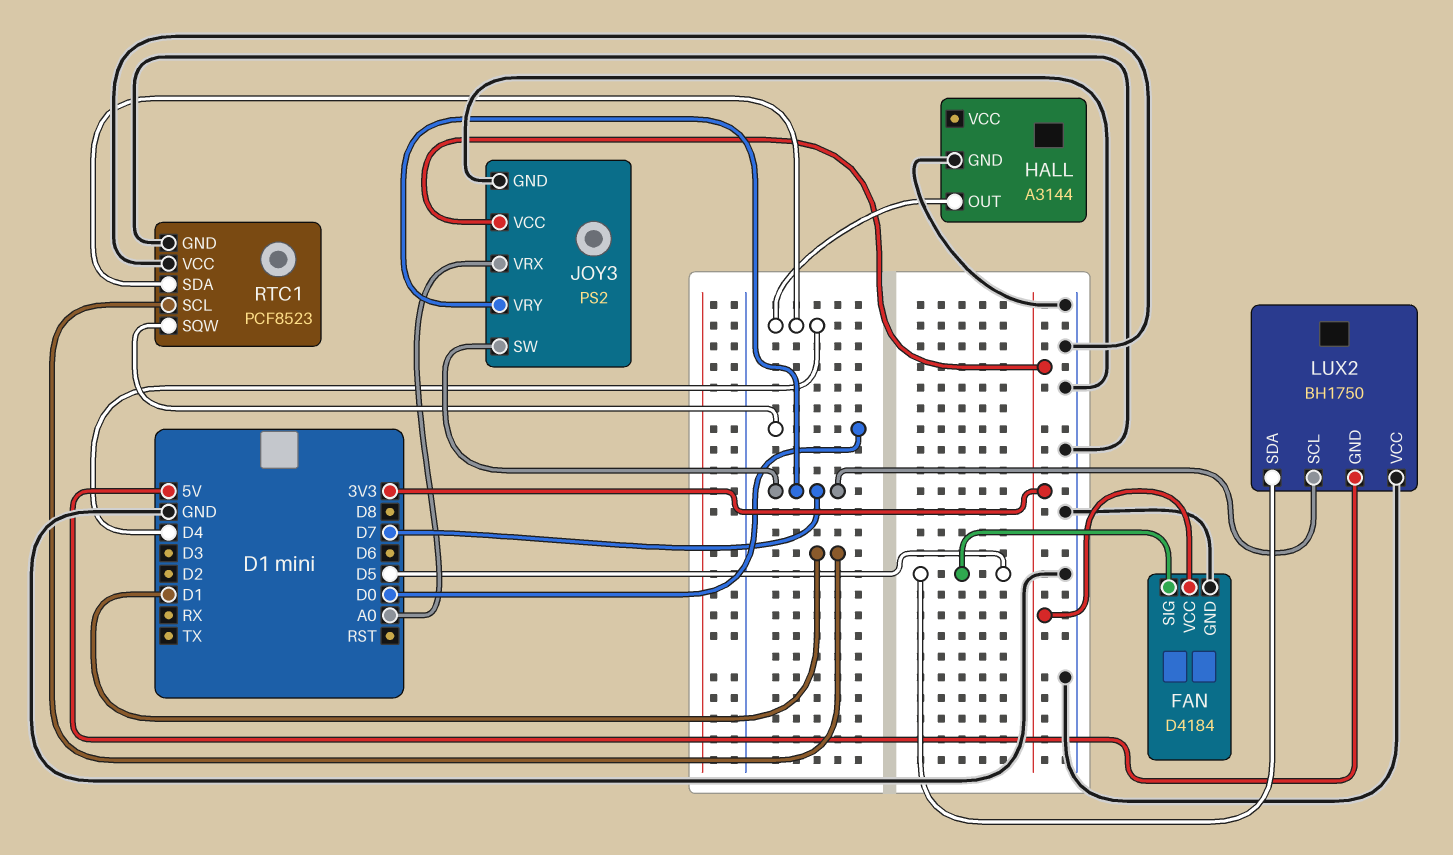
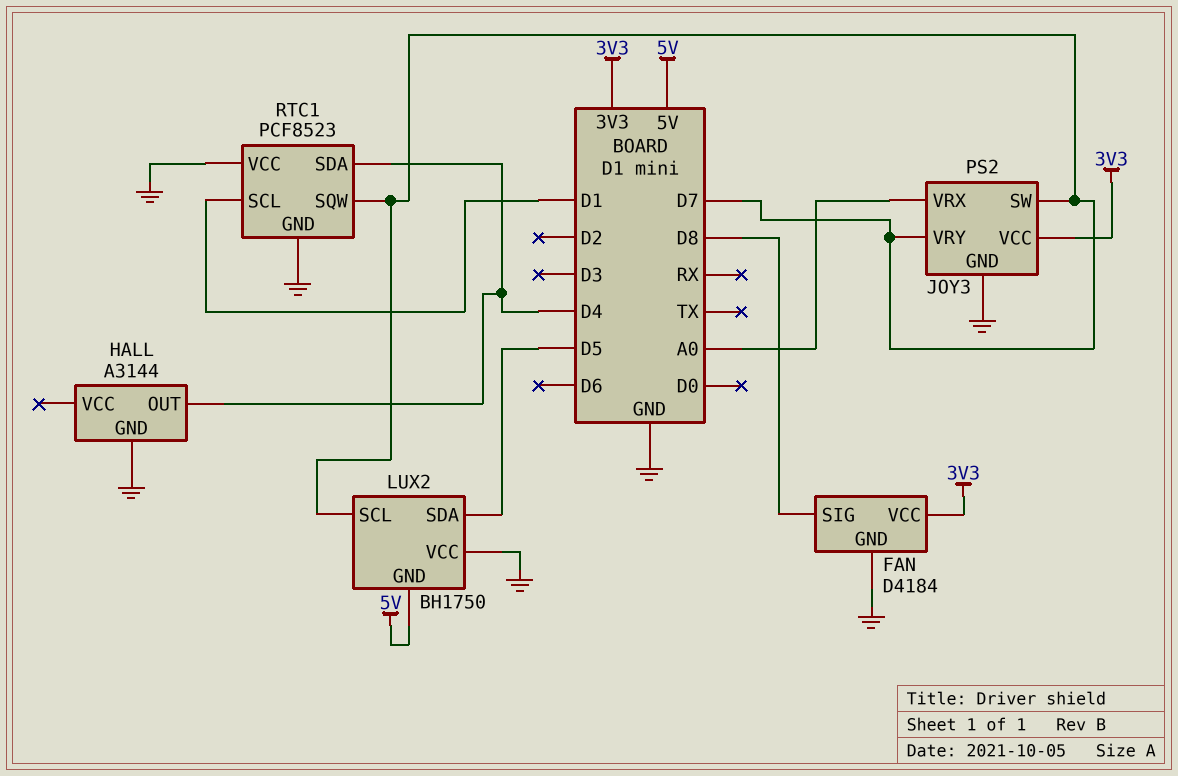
FAN pin SIG: D5 -> D8
RTC1 pin SQW: D0 -> D7

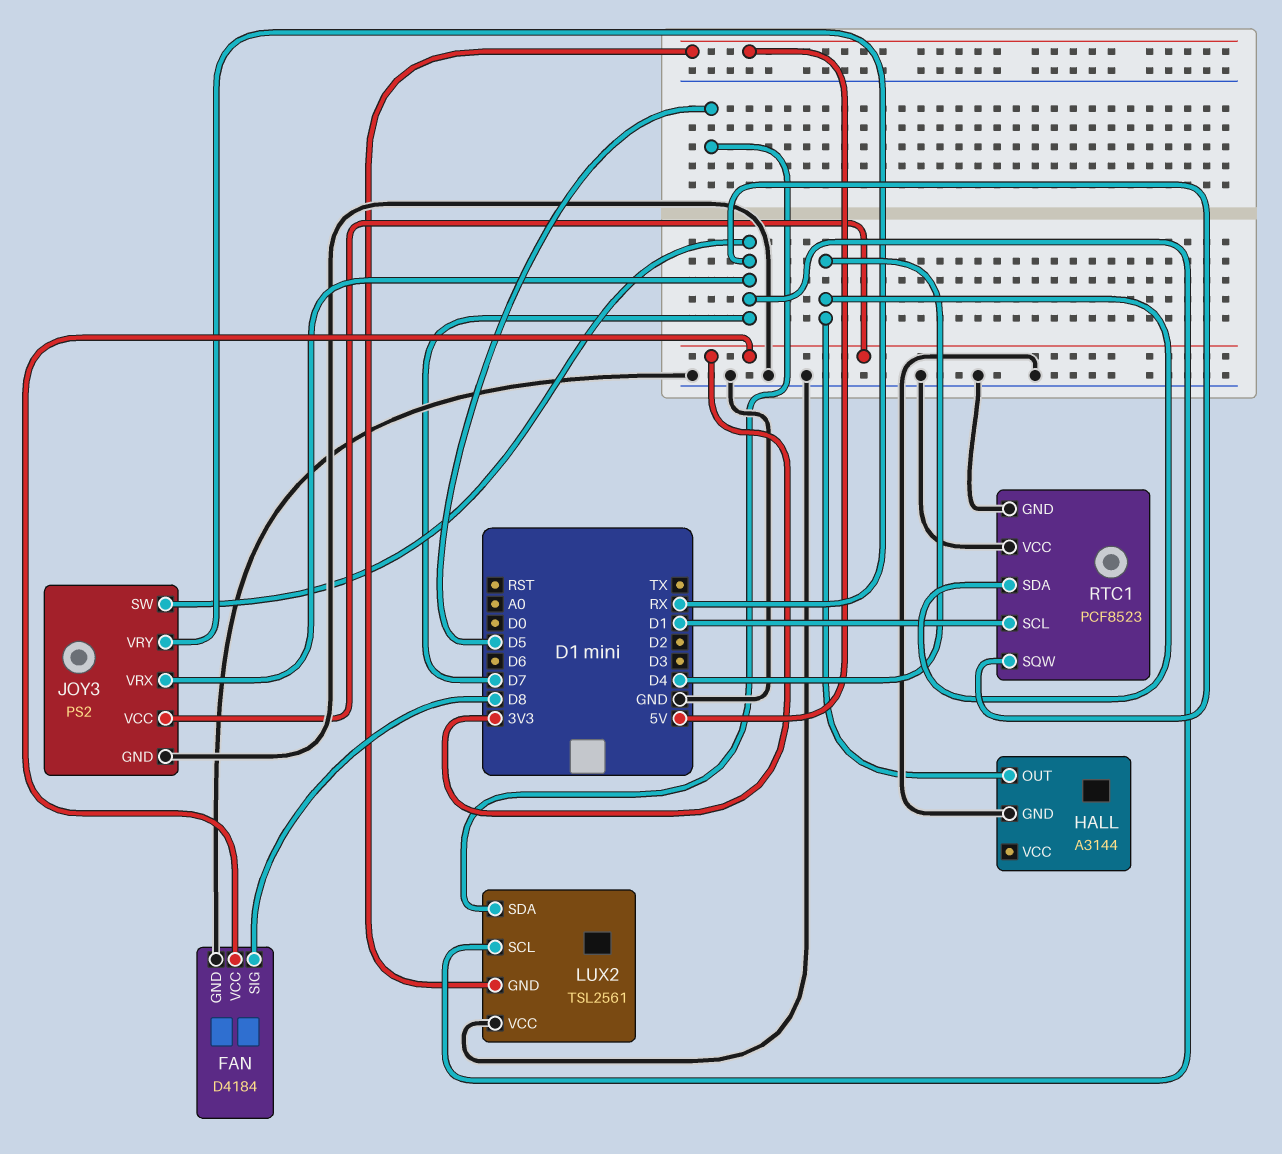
JOY3 pin VRX: A0 -> D7
JOY3 pin VRY: D7 -> RX
LUX2: BH1750 -> TSL2561

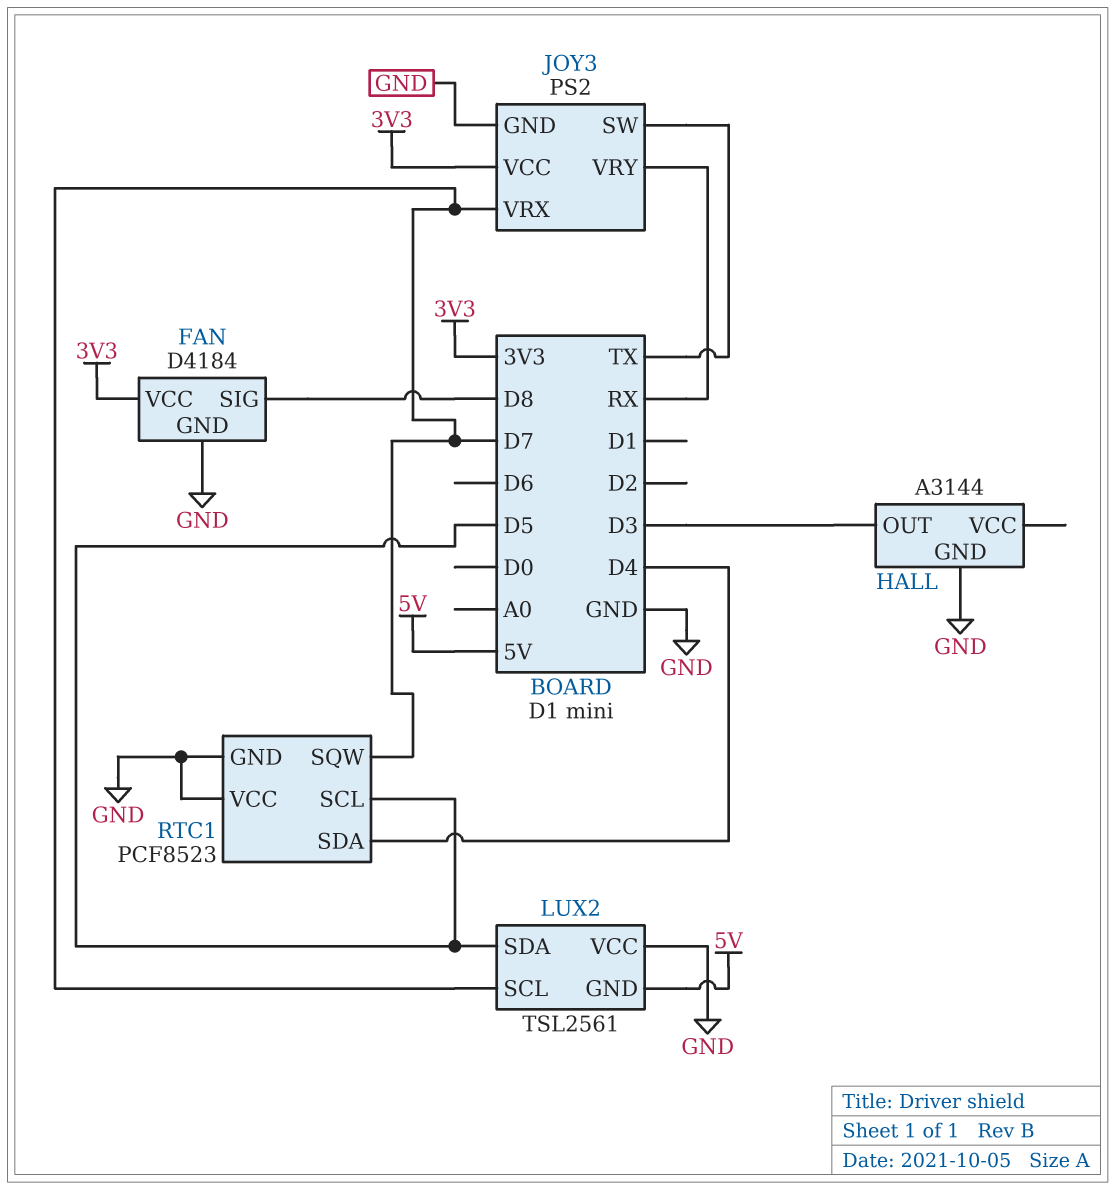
HALL pin OUT: D4 -> D3
JOY3 pin SW: D7 -> TX
RTC1 pin SCL: D1 -> D5

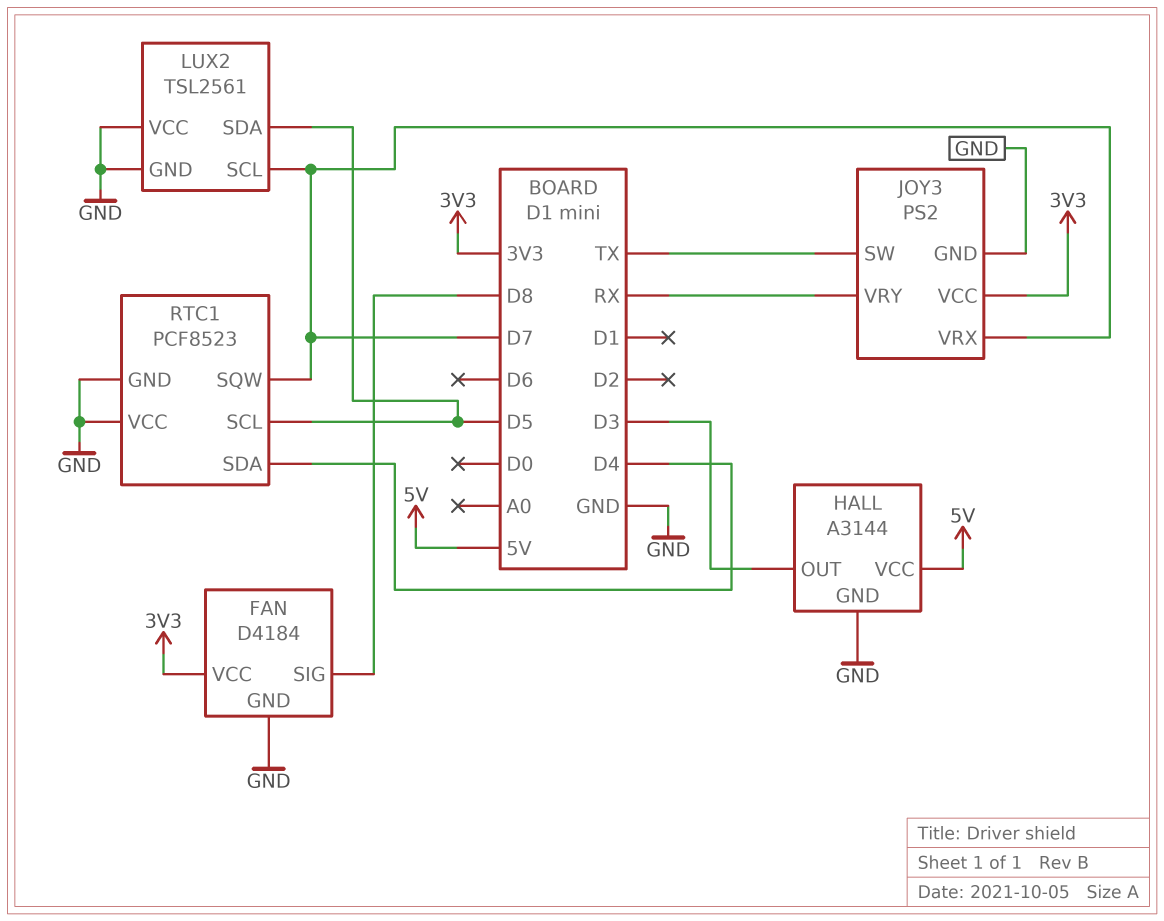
HALL pin VCC: none -> 5V
LUX2 pin GND: 5V -> GND

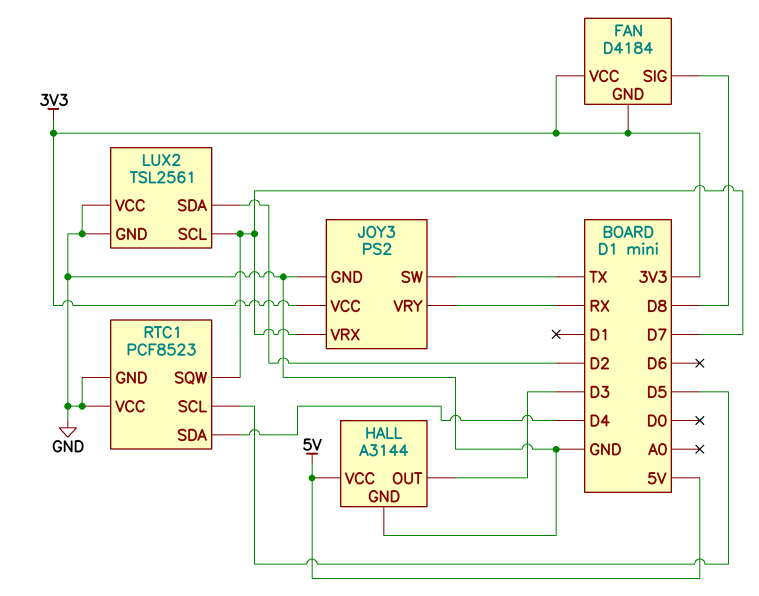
FAN pin GND: GND -> 3V3
LUX2 pin SDA: D5 -> D2

